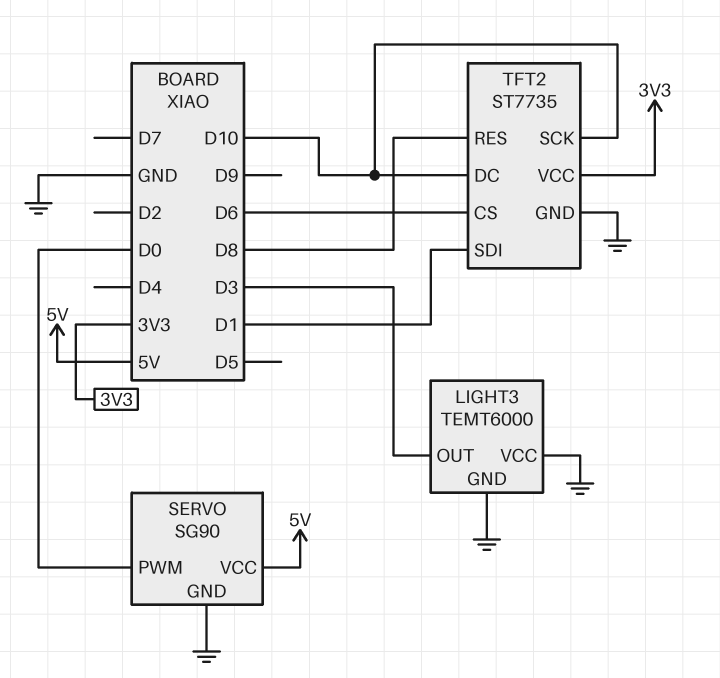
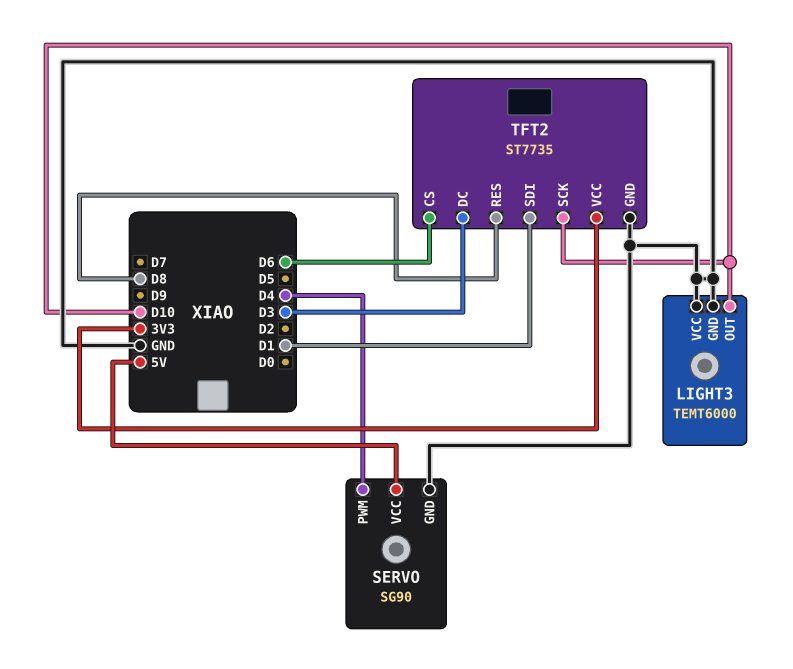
LIGHT3 pin OUT: D3 -> D10
SERVO pin PWM: D0 -> D4
TFT2 pin DC: D10 -> D3

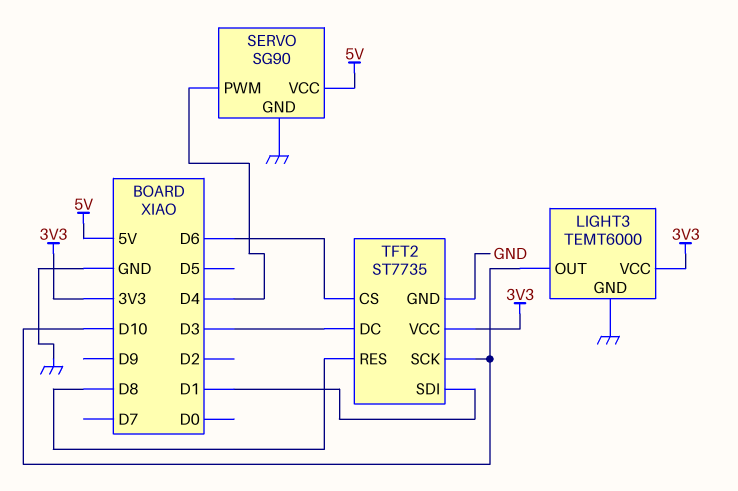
LIGHT3 pin VCC: GND -> 3V3

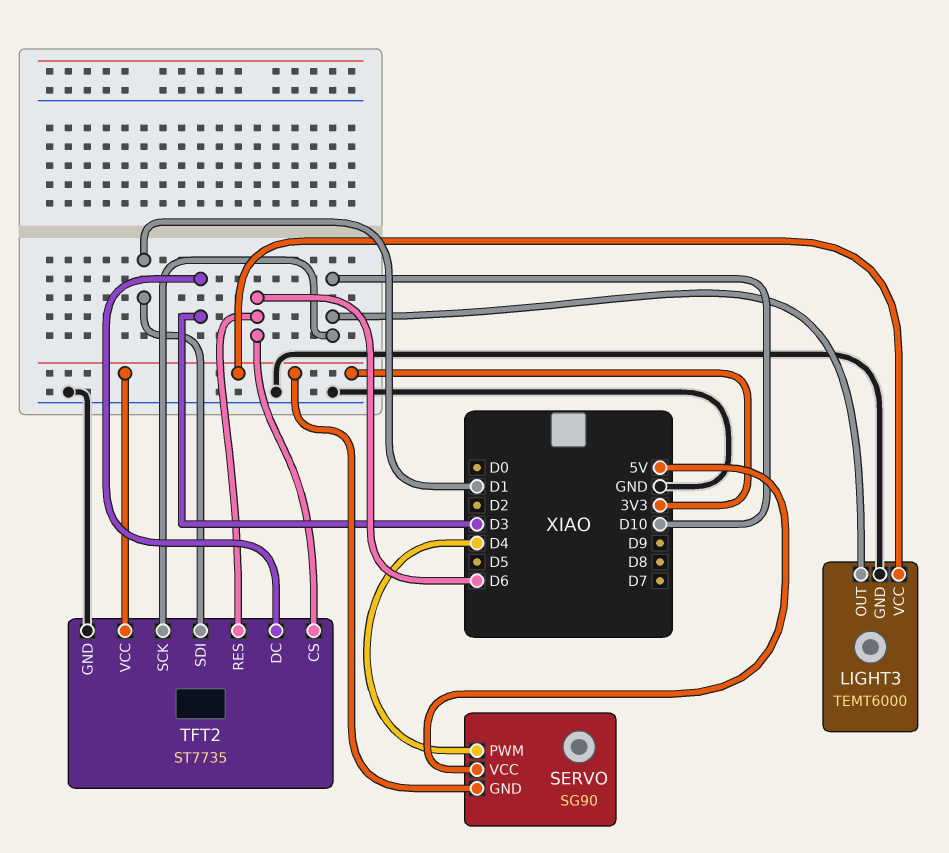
SERVO pin GND: GND -> 3V3
TFT2 pin RES: D8 -> D6

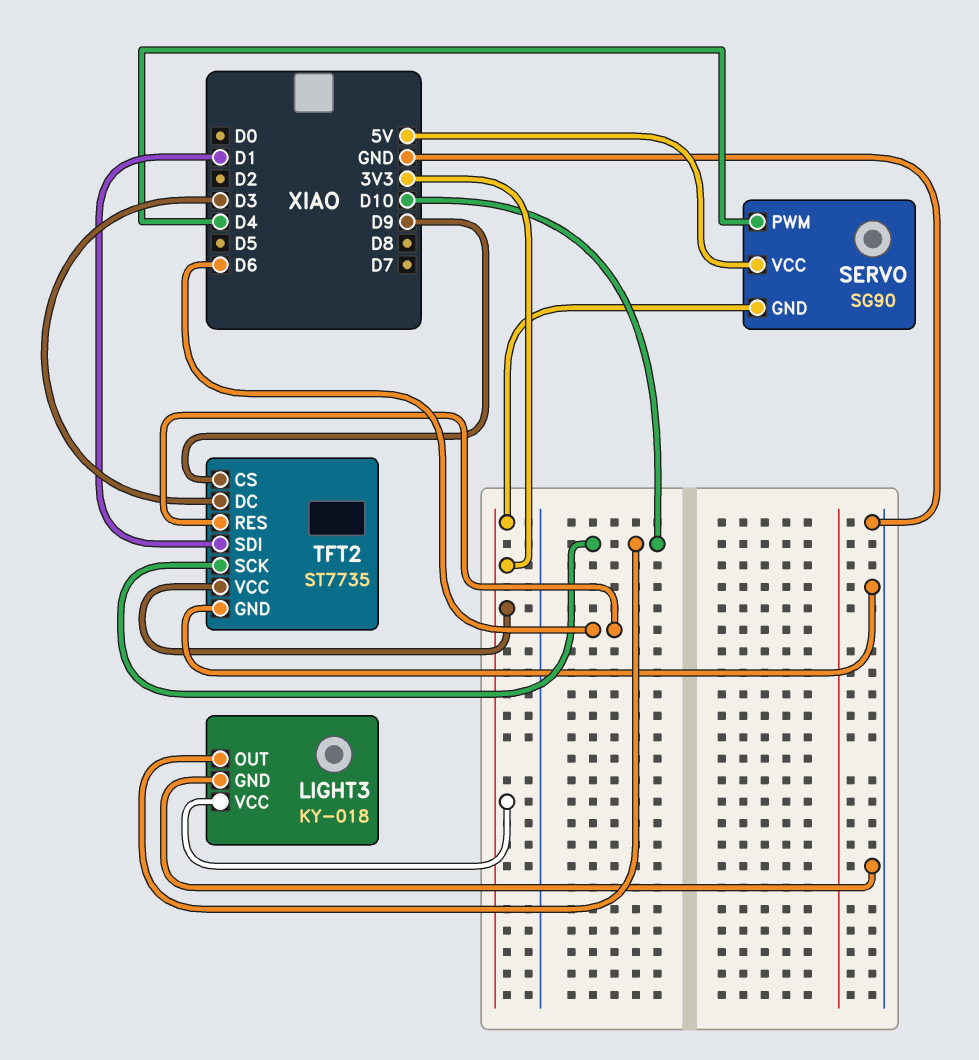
LIGHT3: TEMT6000 -> KY-018
TFT2 pin CS: D6 -> D9

